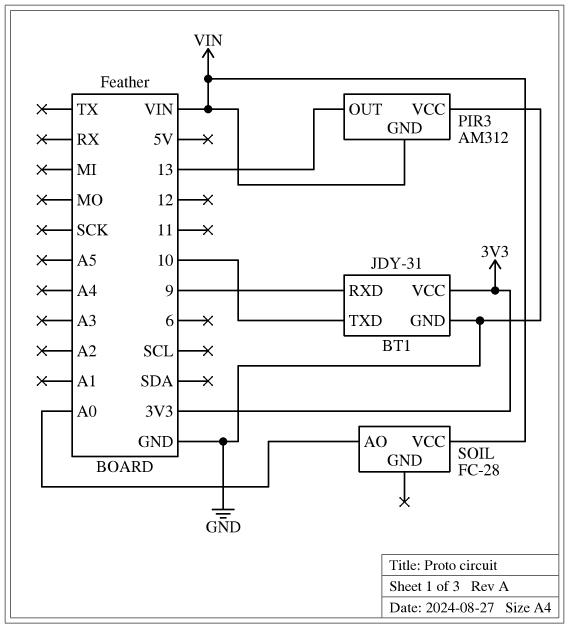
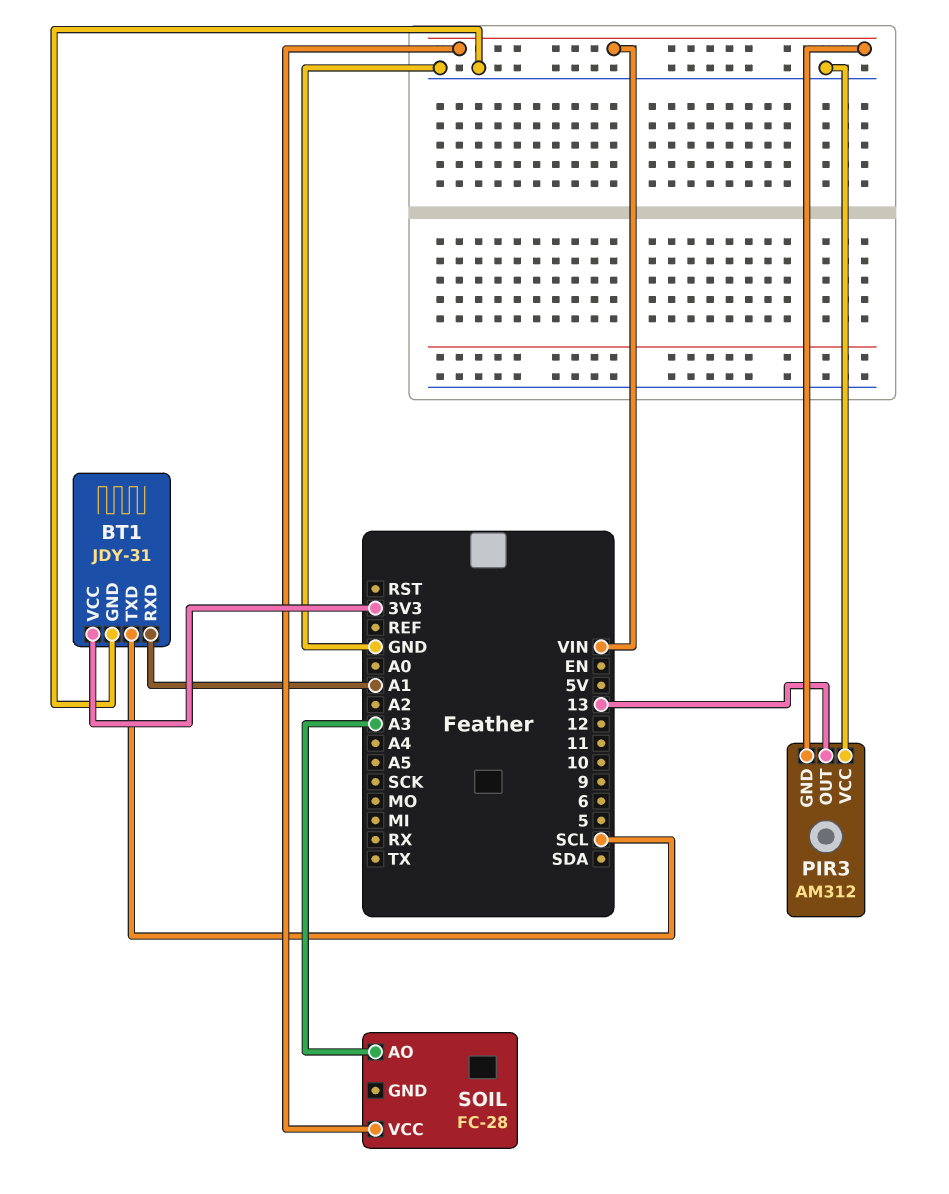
BT1 pin RXD: 9 -> A1
BT1 pin TXD: 10 -> SCL
SOIL pin AO: A0 -> A3

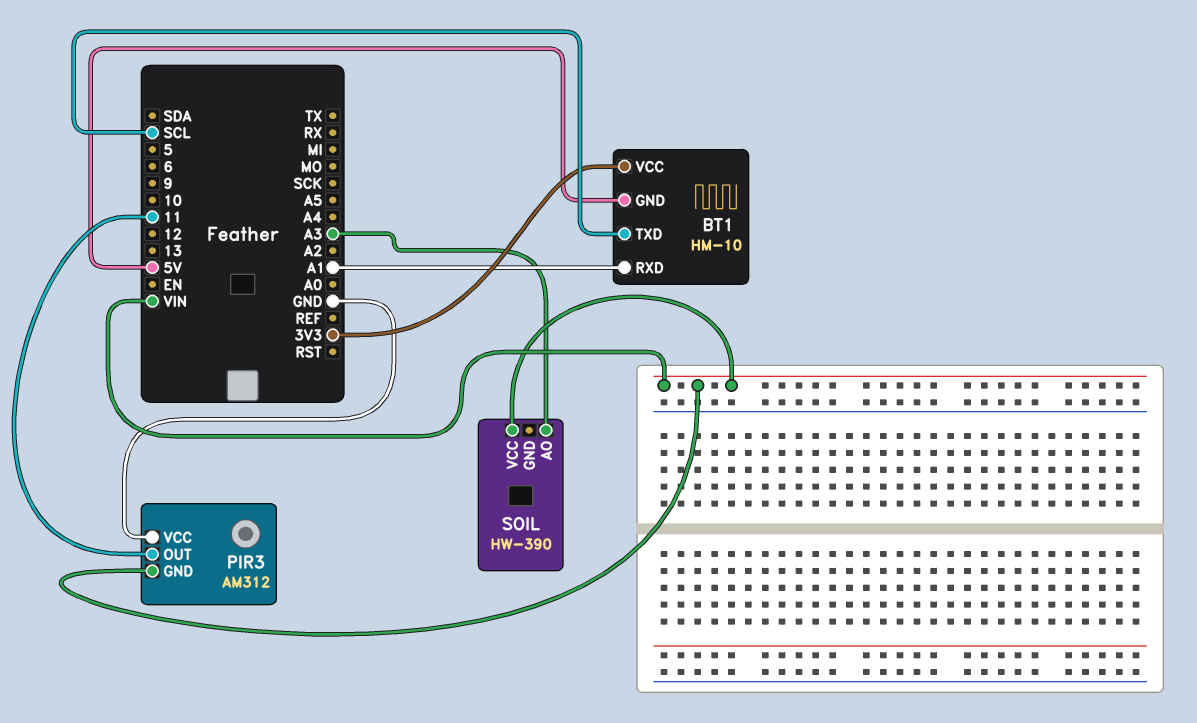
BT1: JDY-31 -> HM-10
BT1 pin GND: GND -> 5V
PIR3 pin OUT: 13 -> 11
SOIL: FC-28 -> HW-390

